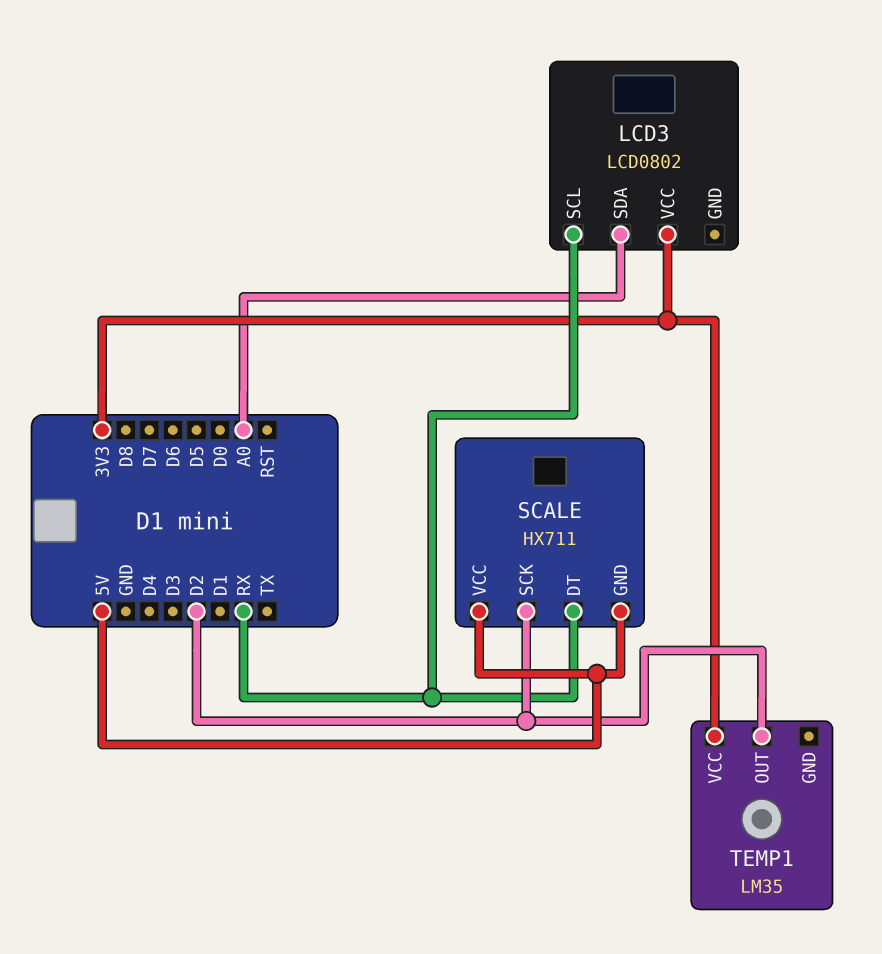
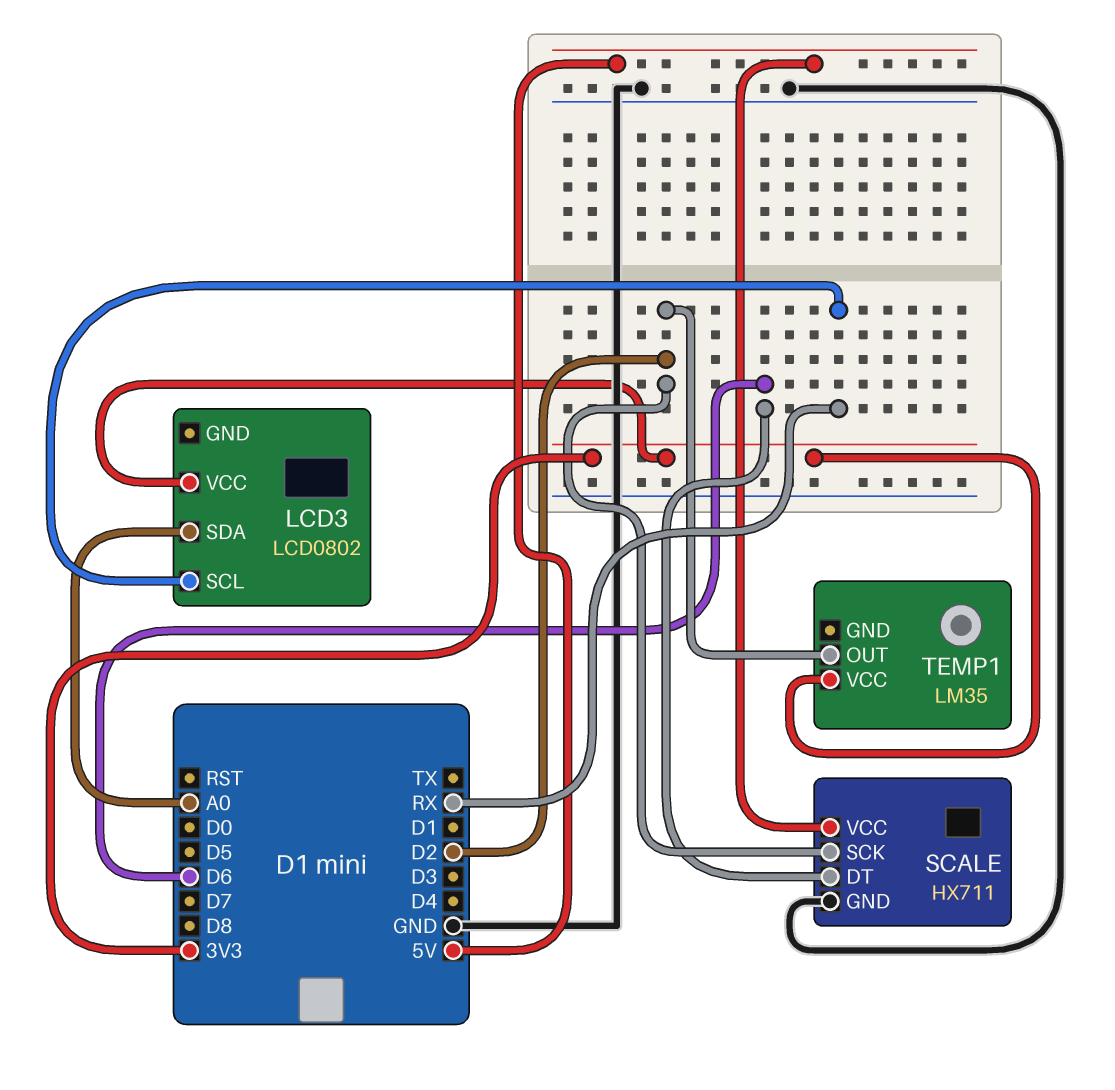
SCALE pin DT: RX -> D6
SCALE pin GND: 5V -> GND

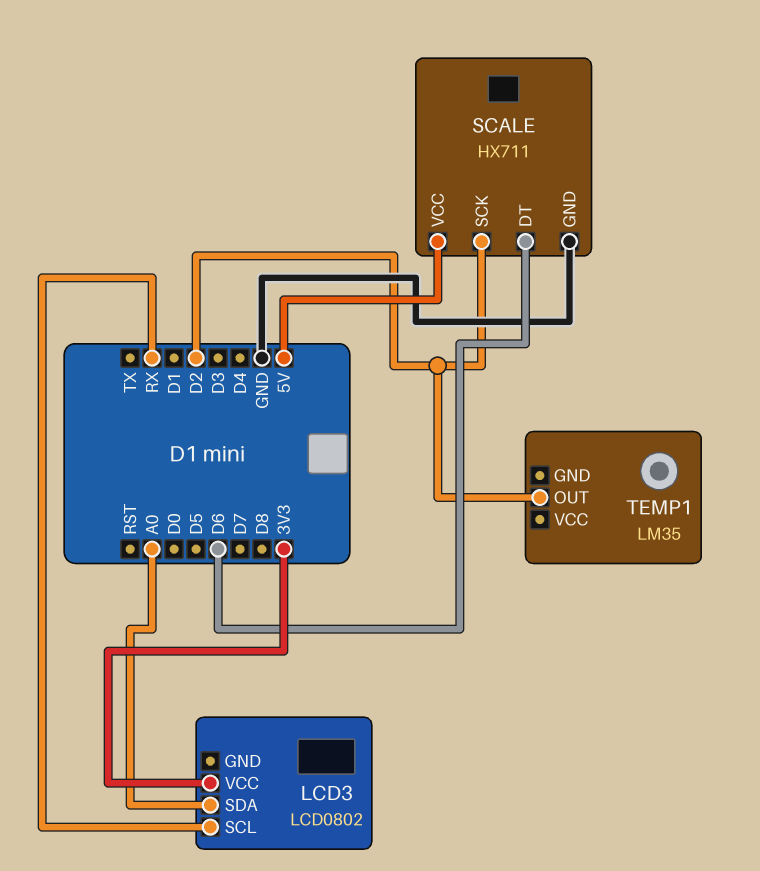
TEMP1 pin VCC: 3V3 -> none

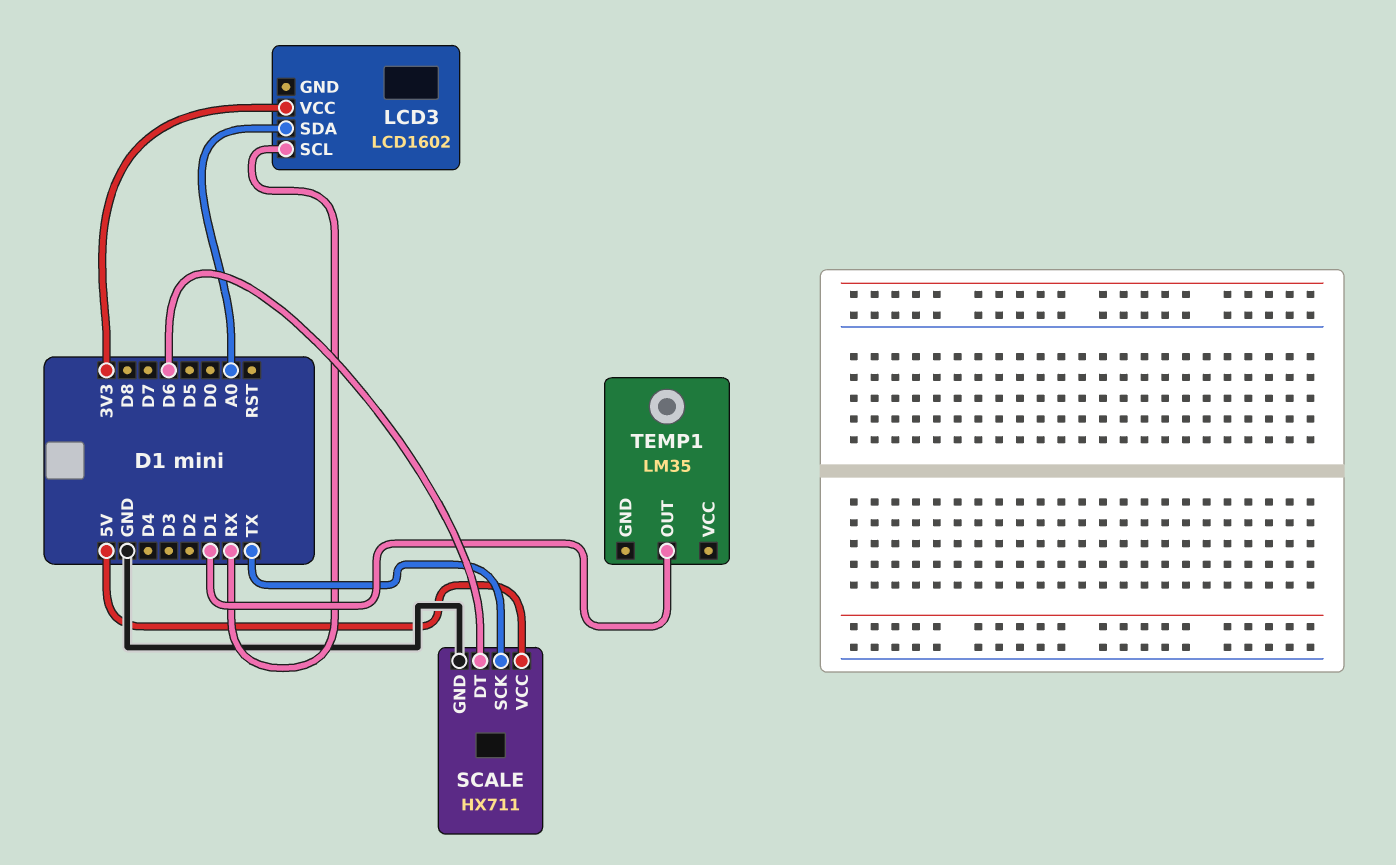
LCD3: LCD0802 -> LCD1602
SCALE pin SCK: D2 -> TX
TEMP1 pin OUT: D2 -> D1

